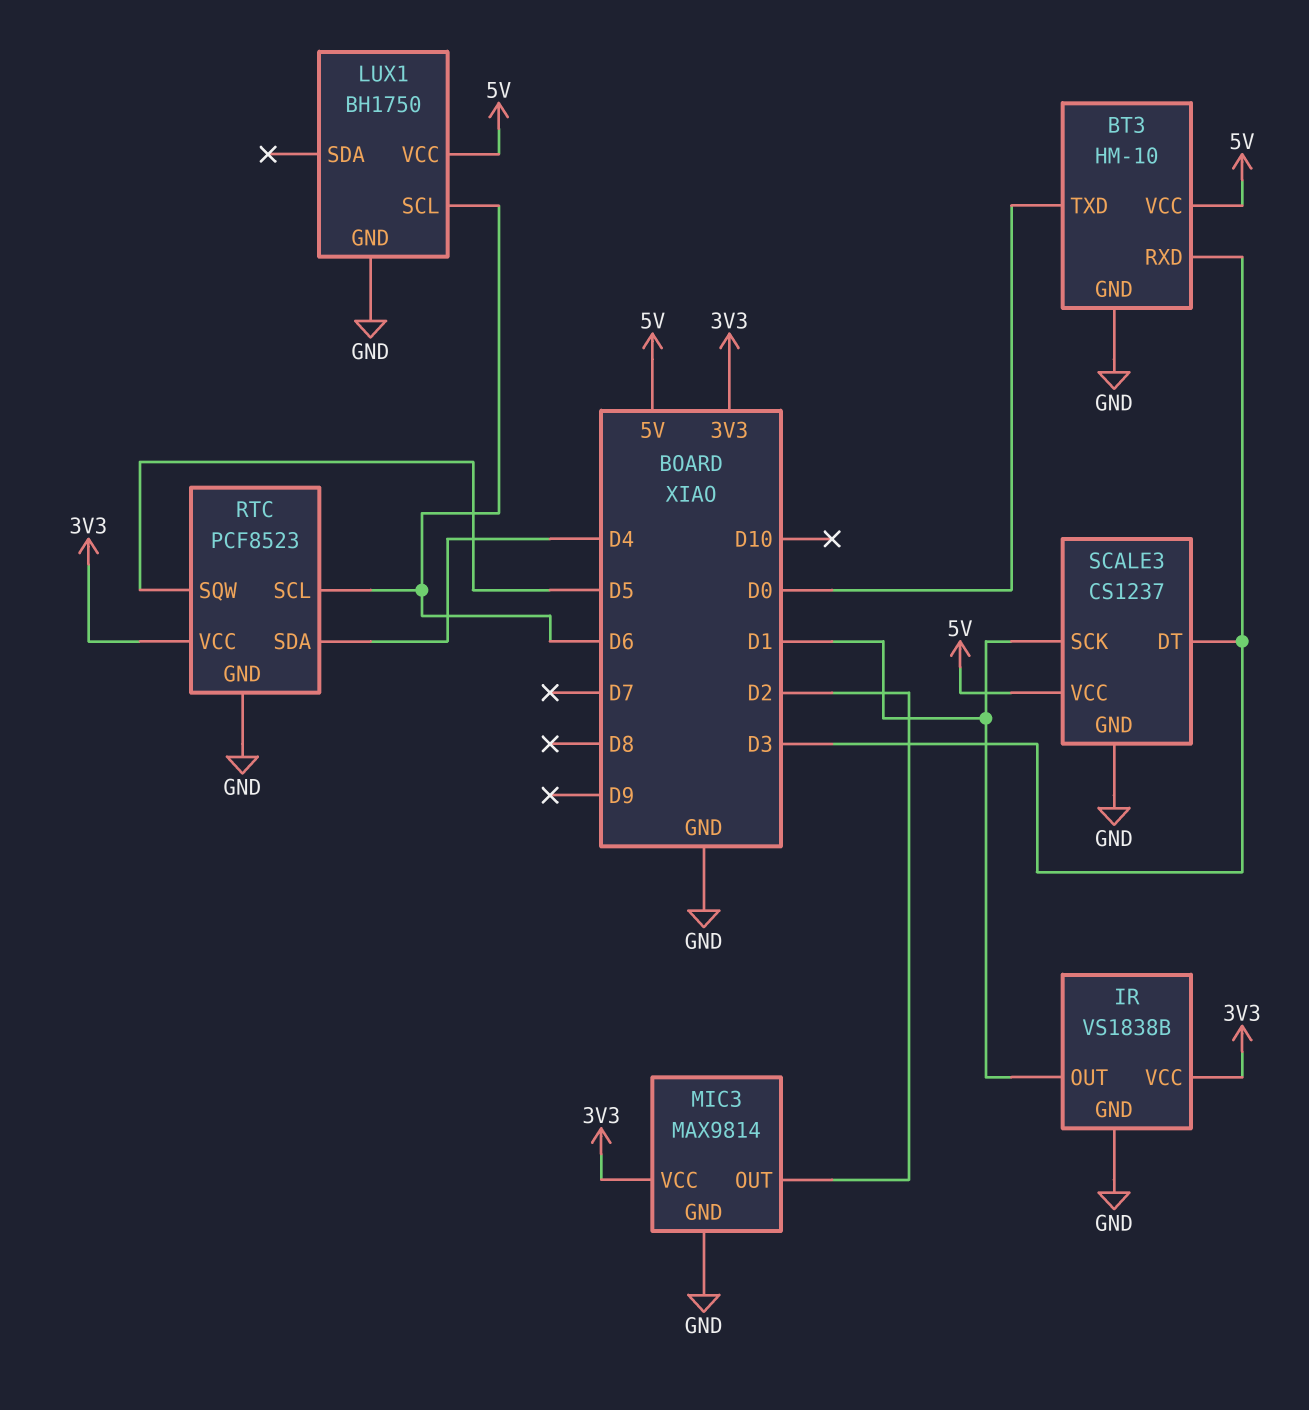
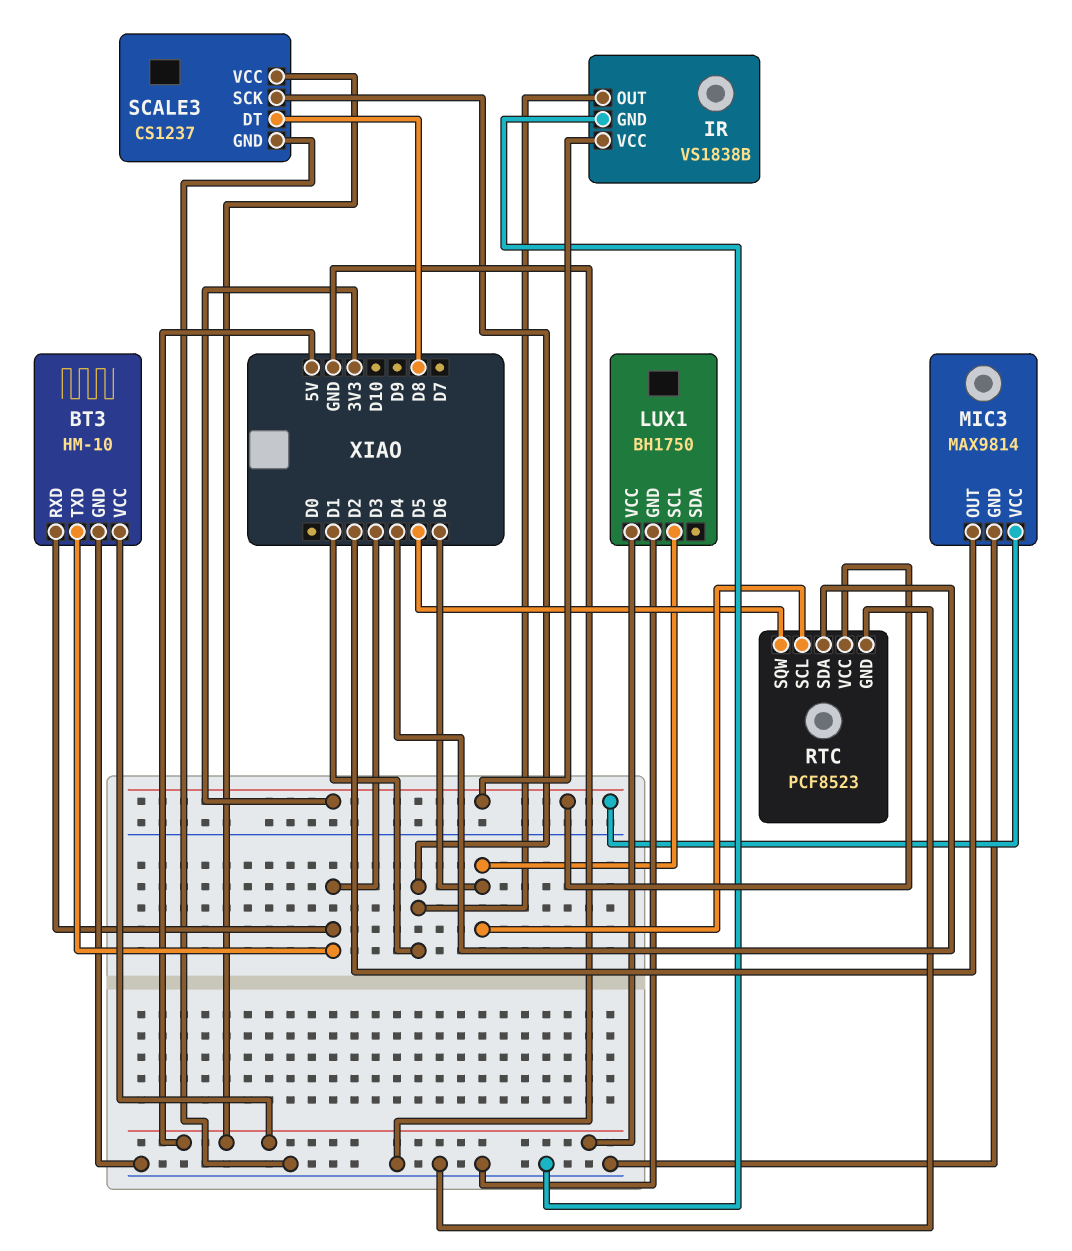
BT3 pin TXD: D0 -> D3
SCALE3 pin DT: D3 -> D8

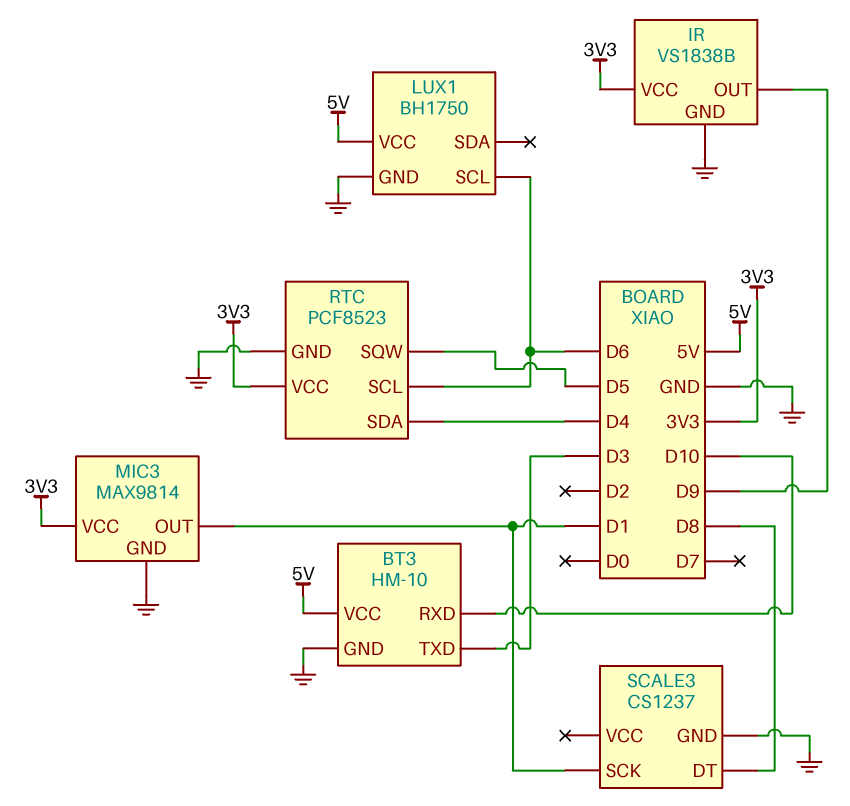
BT3 pin RXD: D3 -> D10
IR pin OUT: D1 -> D9
MIC3 pin OUT: D2 -> D1
SCALE3 pin VCC: 5V -> none

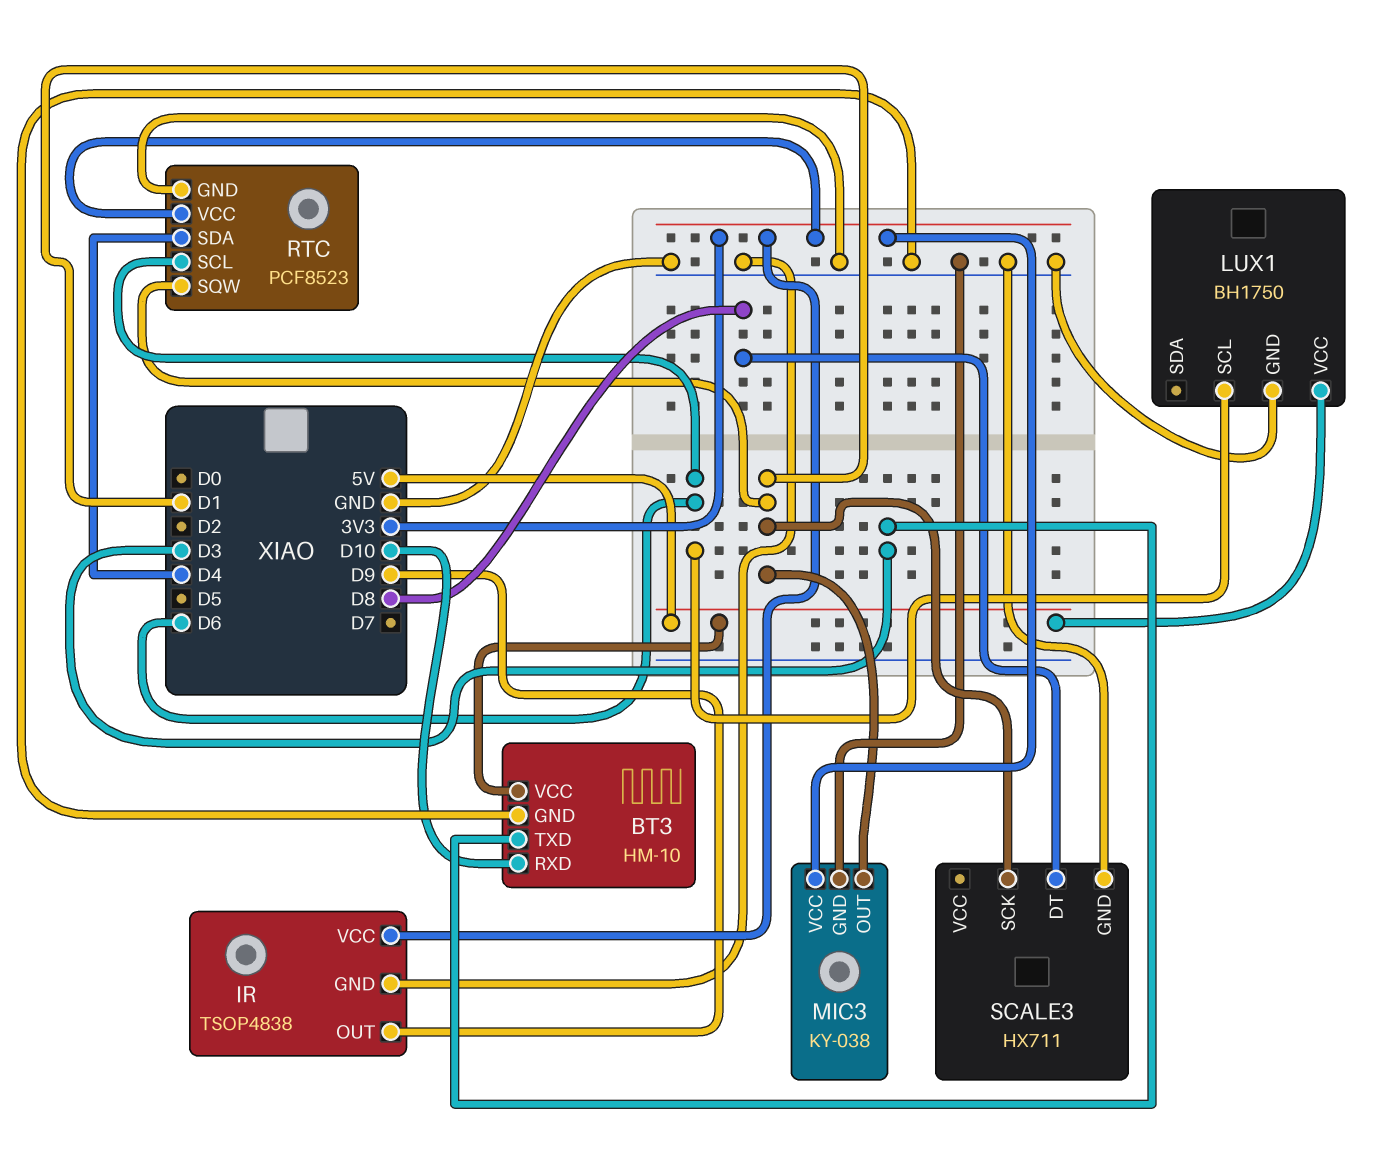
IR: VS1838B -> TSOP4838
MIC3: MAX9814 -> KY-038
RTC pin SQW: D5 -> D1
SCALE3: CS1237 -> HX711

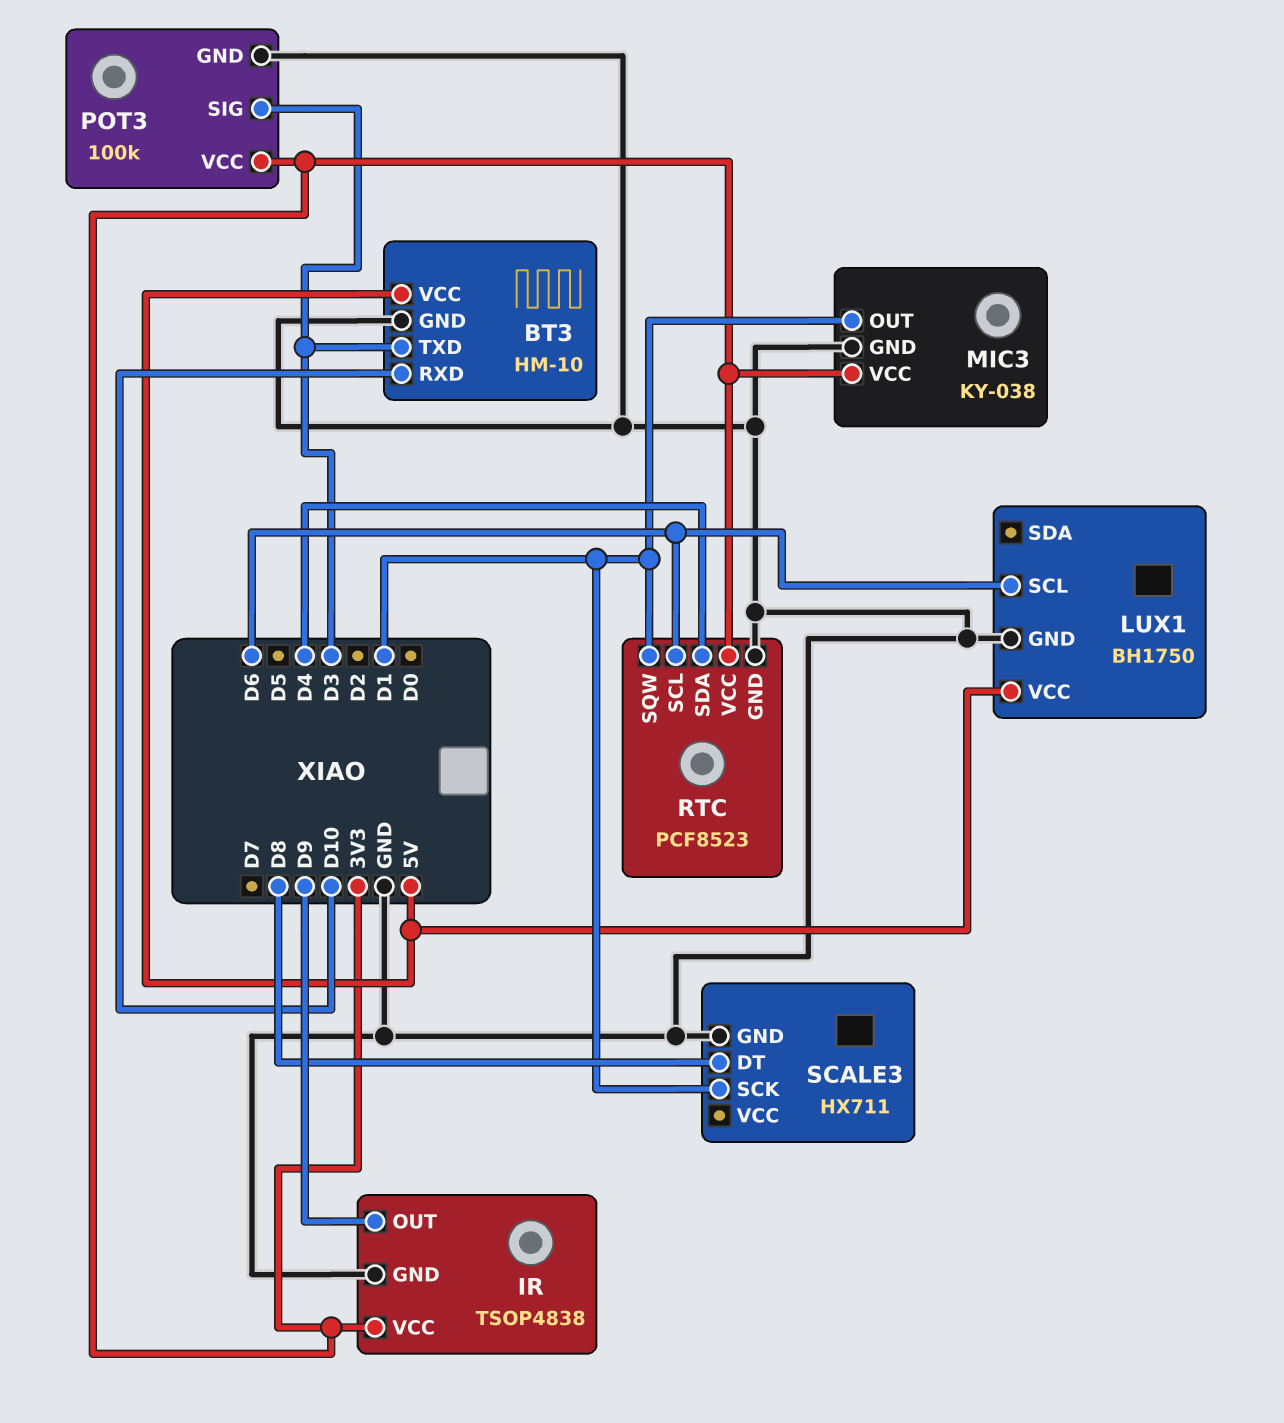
POT3: none -> 100k
POT3 pin GND: none -> GND
POT3 pin SIG: none -> D3
POT3 pin VCC: none -> 3V3

